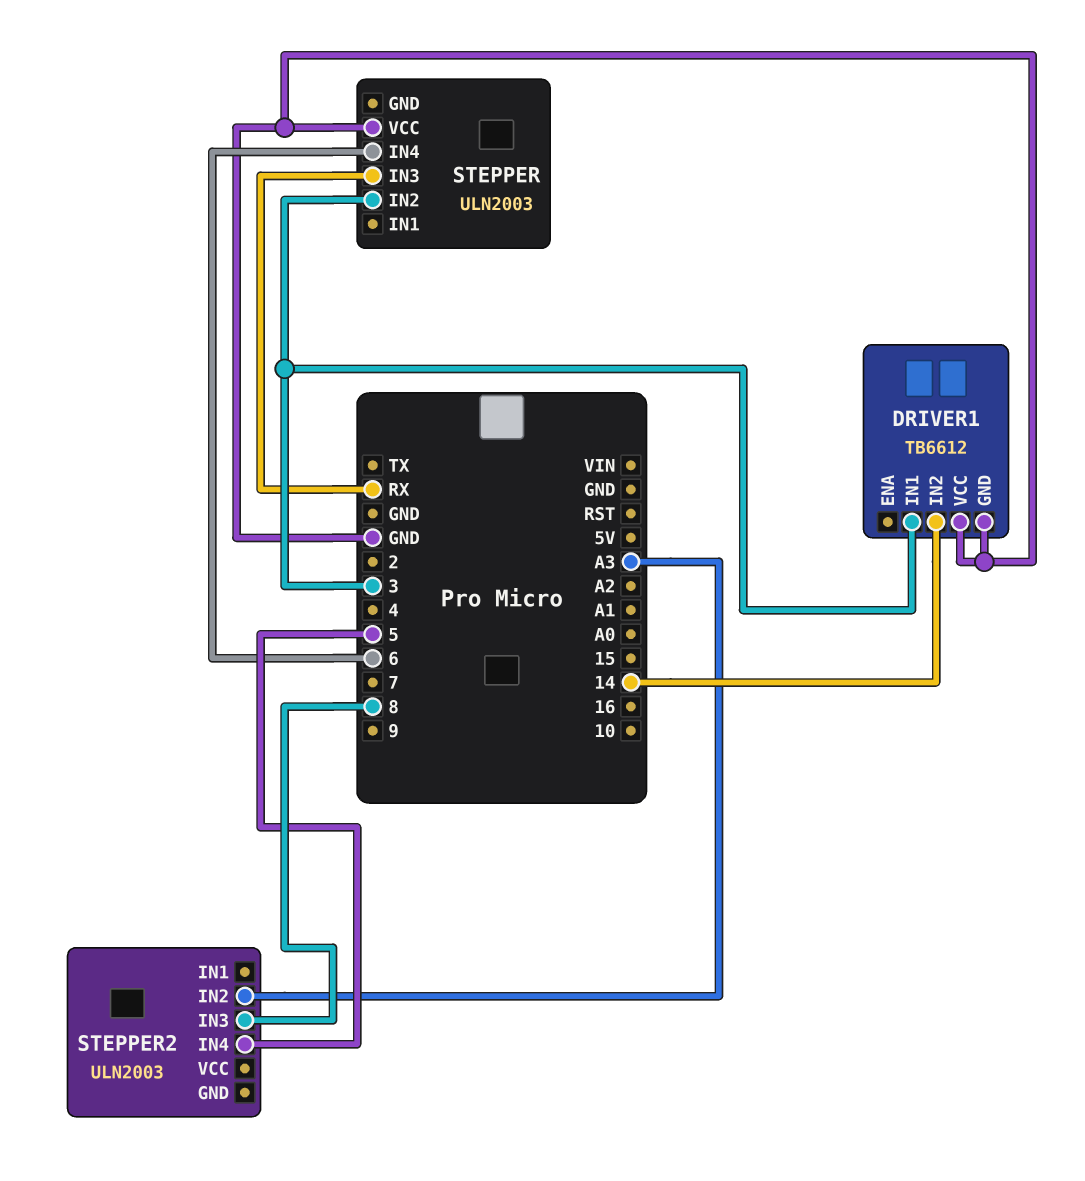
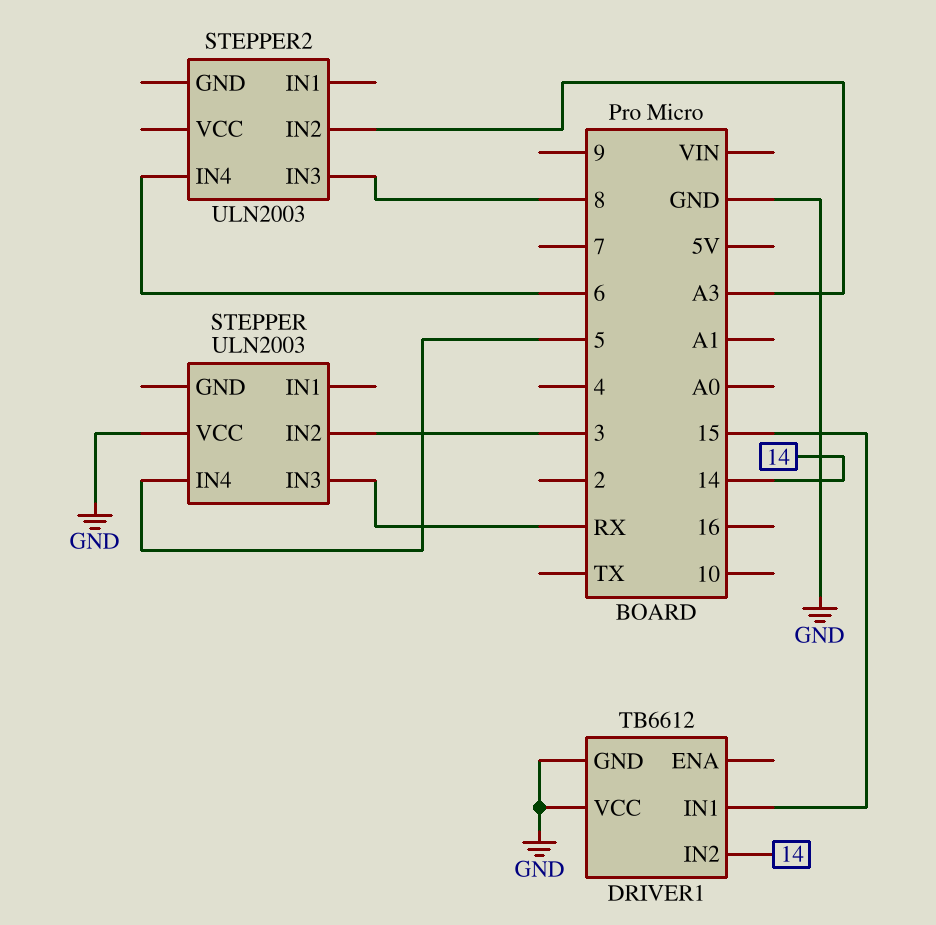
DRIVER1 pin IN1: 3 -> 15
STEPPER pin IN4: 6 -> 5
STEPPER2 pin IN4: 5 -> 6

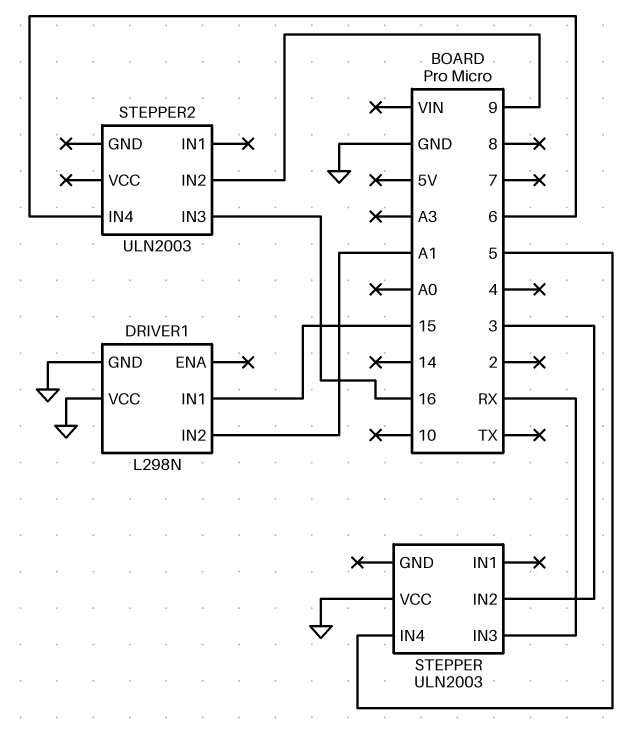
DRIVER1: TB6612 -> L298N
DRIVER1 pin IN2: 14 -> A1
STEPPER2 pin IN2: A3 -> 9
STEPPER2 pin IN3: 8 -> 16

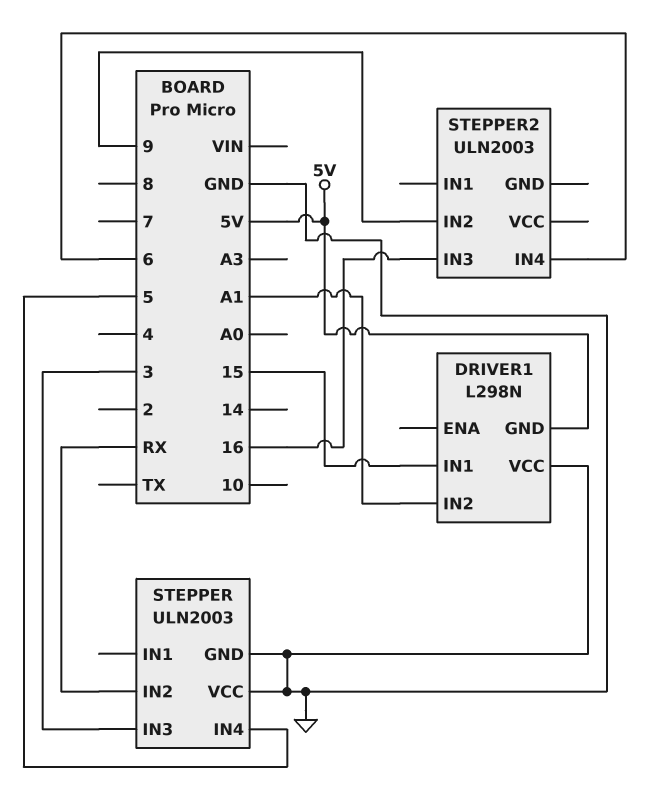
DRIVER1 pin GND: GND -> 5V
STEPPER pin GND: none -> GND
STEPPER pin IN2: 3 -> RX
STEPPER pin IN3: RX -> 3

